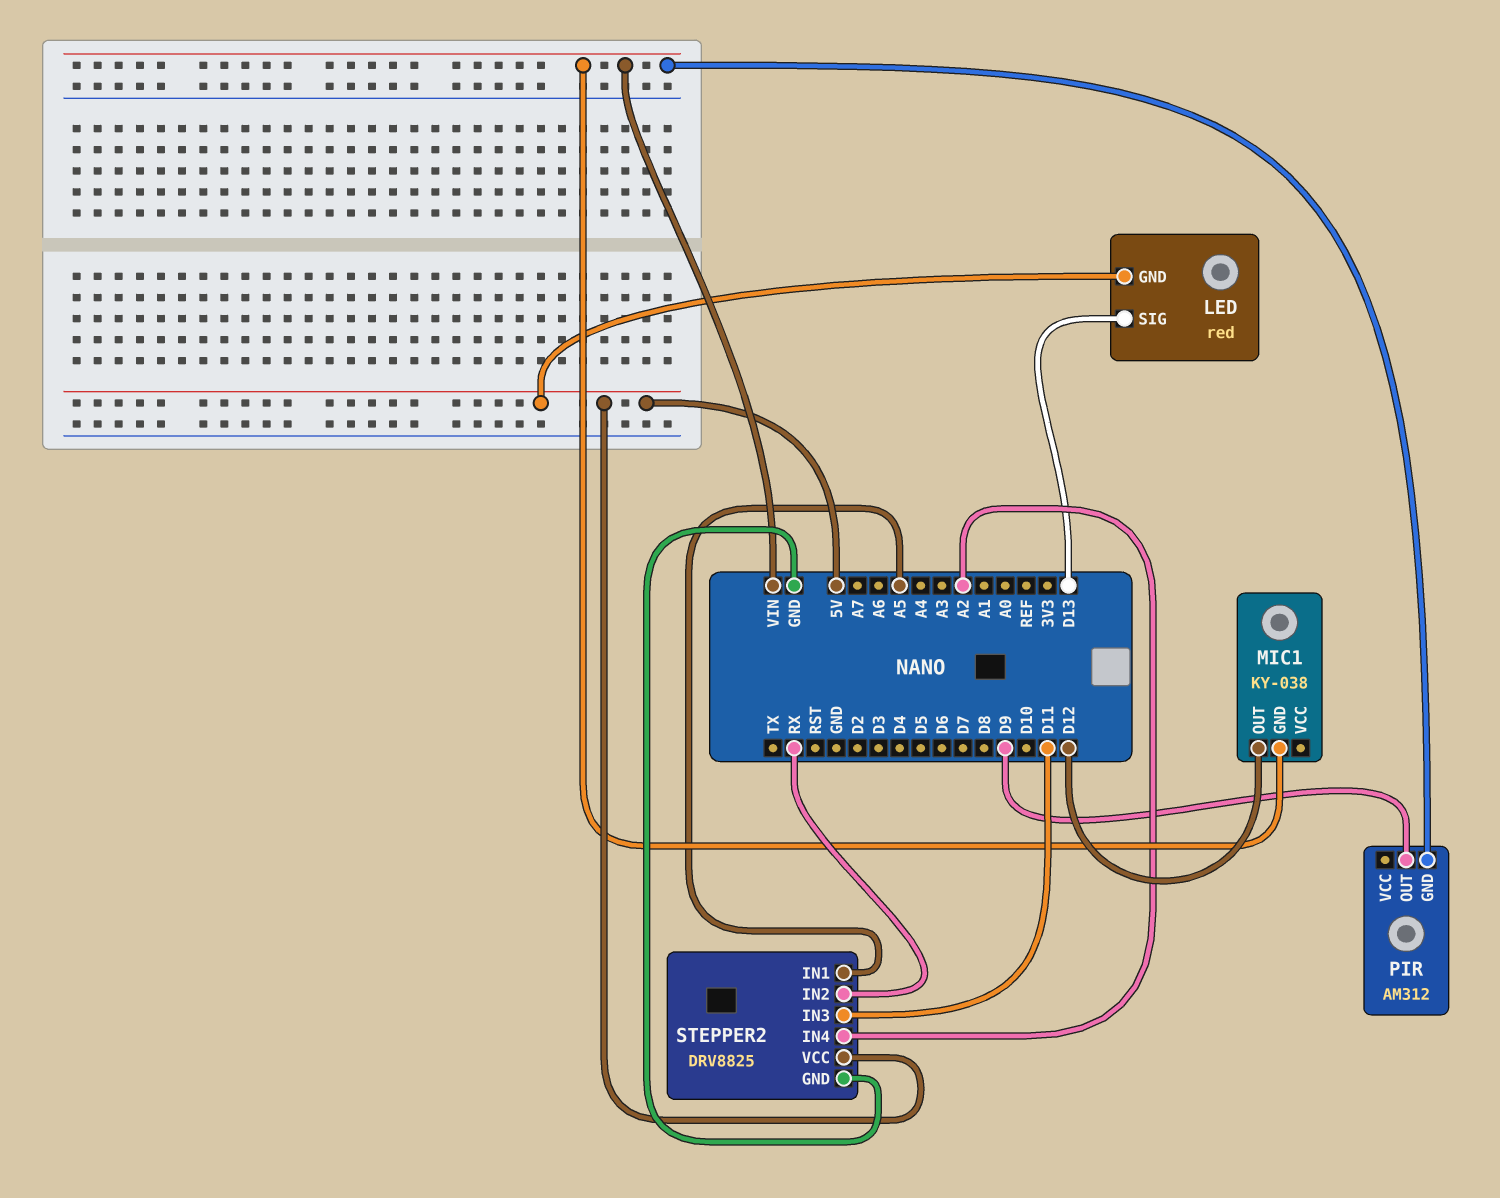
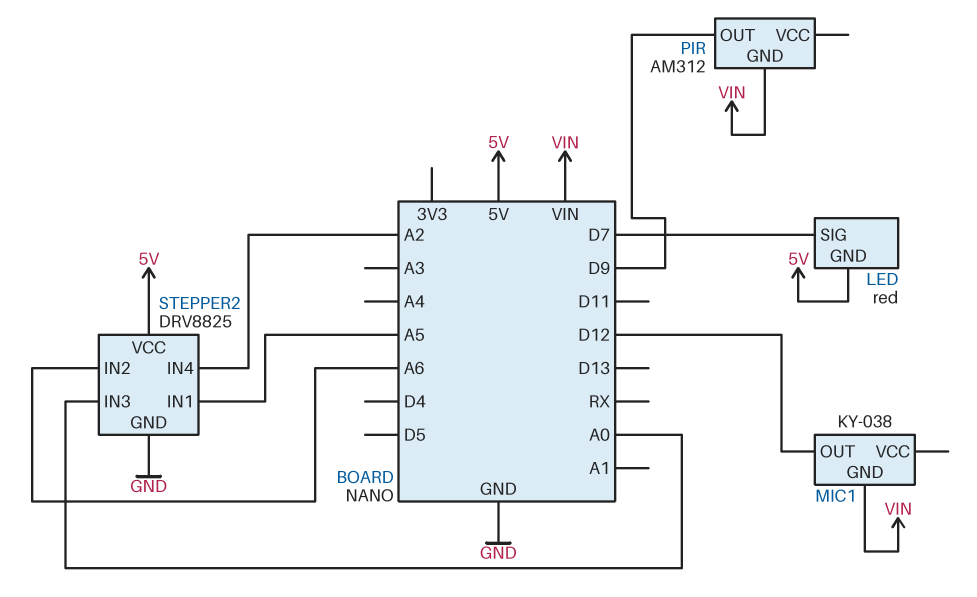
LED pin SIG: D13 -> D7
STEPPER2 pin IN2: RX -> A6
STEPPER2 pin IN3: D11 -> A0

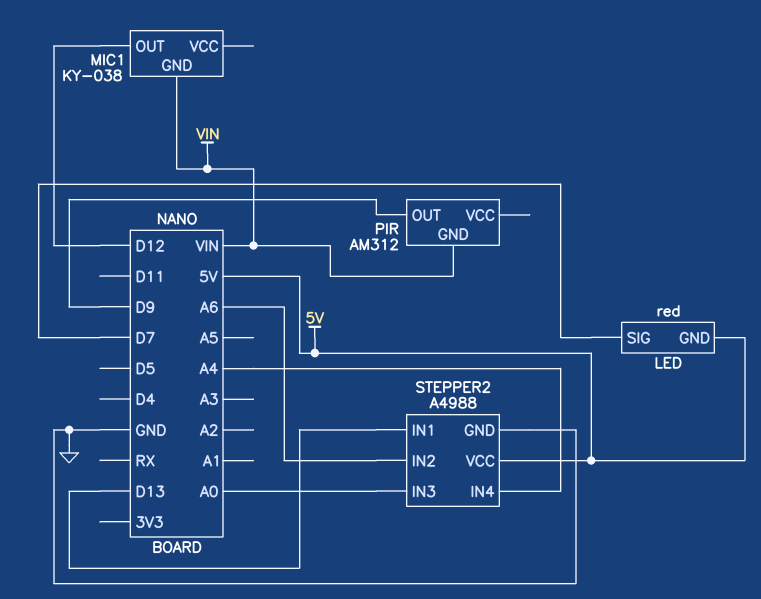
STEPPER2: DRV8825 -> A4988
STEPPER2 pin IN1: A5 -> D13
STEPPER2 pin IN4: A2 -> A4

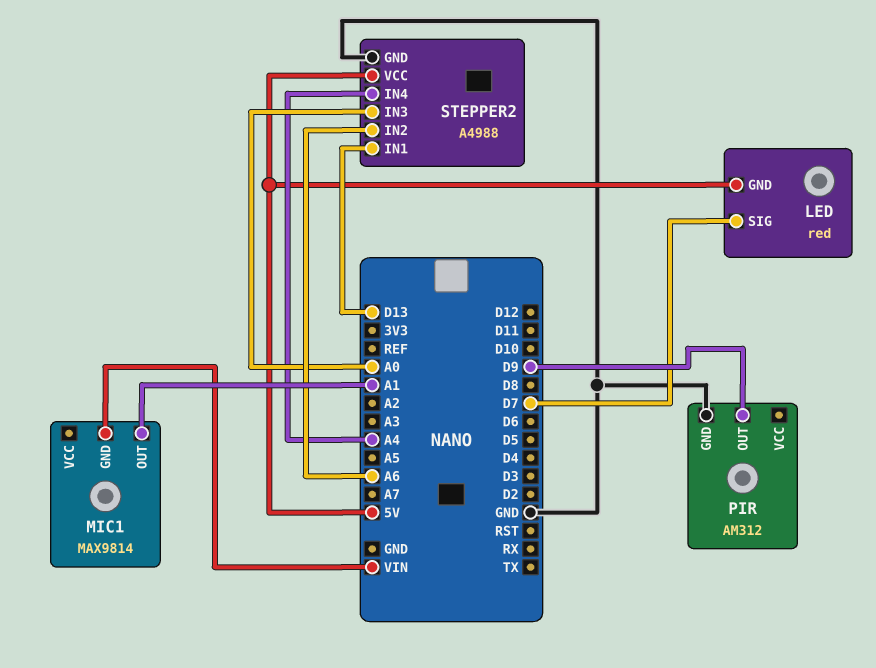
MIC1: KY-038 -> MAX9814
MIC1 pin OUT: D12 -> A1
PIR pin GND: VIN -> GND

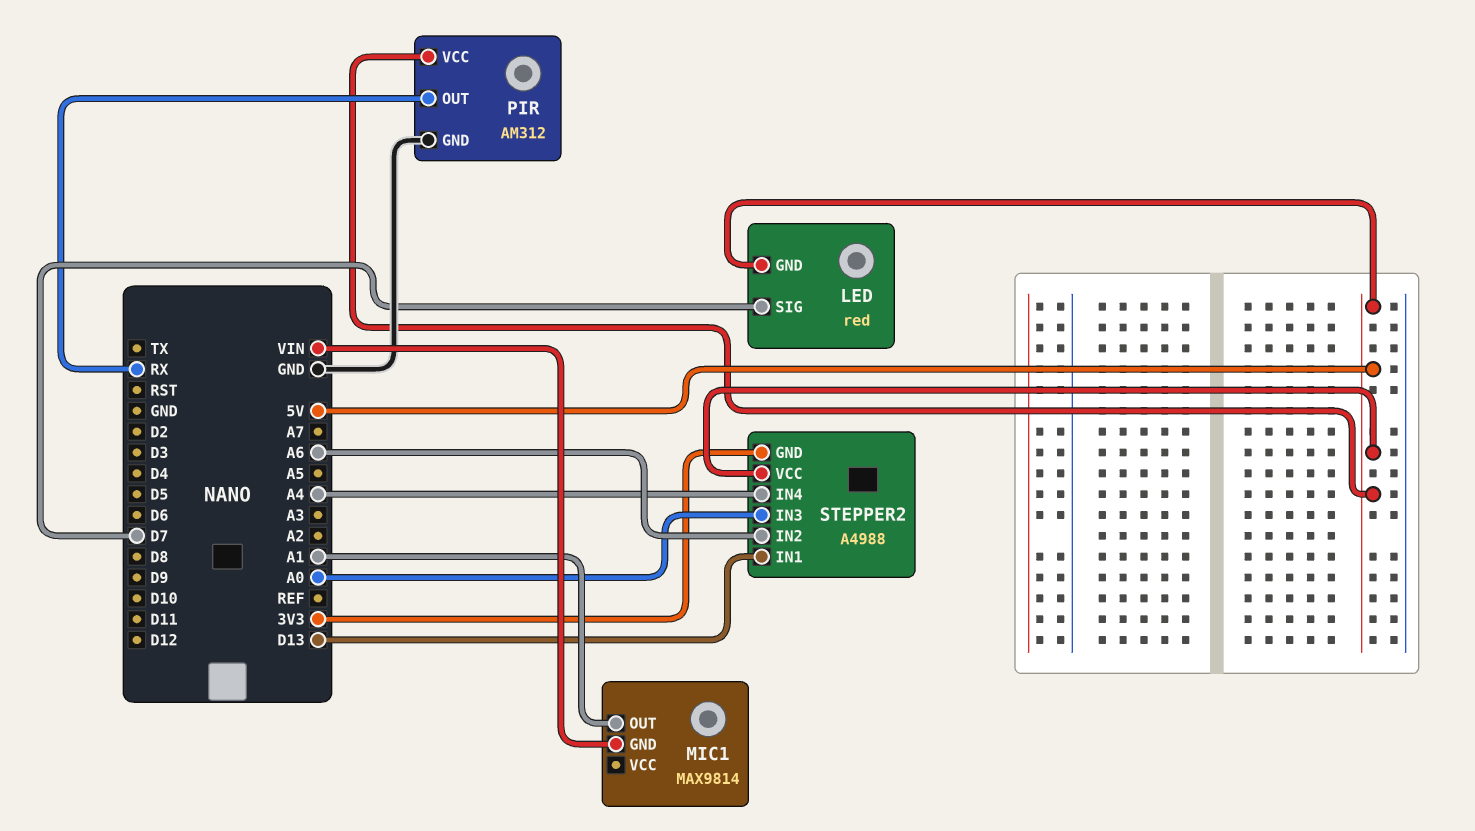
PIR pin OUT: D9 -> RX
PIR pin VCC: none -> 5V
STEPPER2 pin GND: GND -> 3V3

